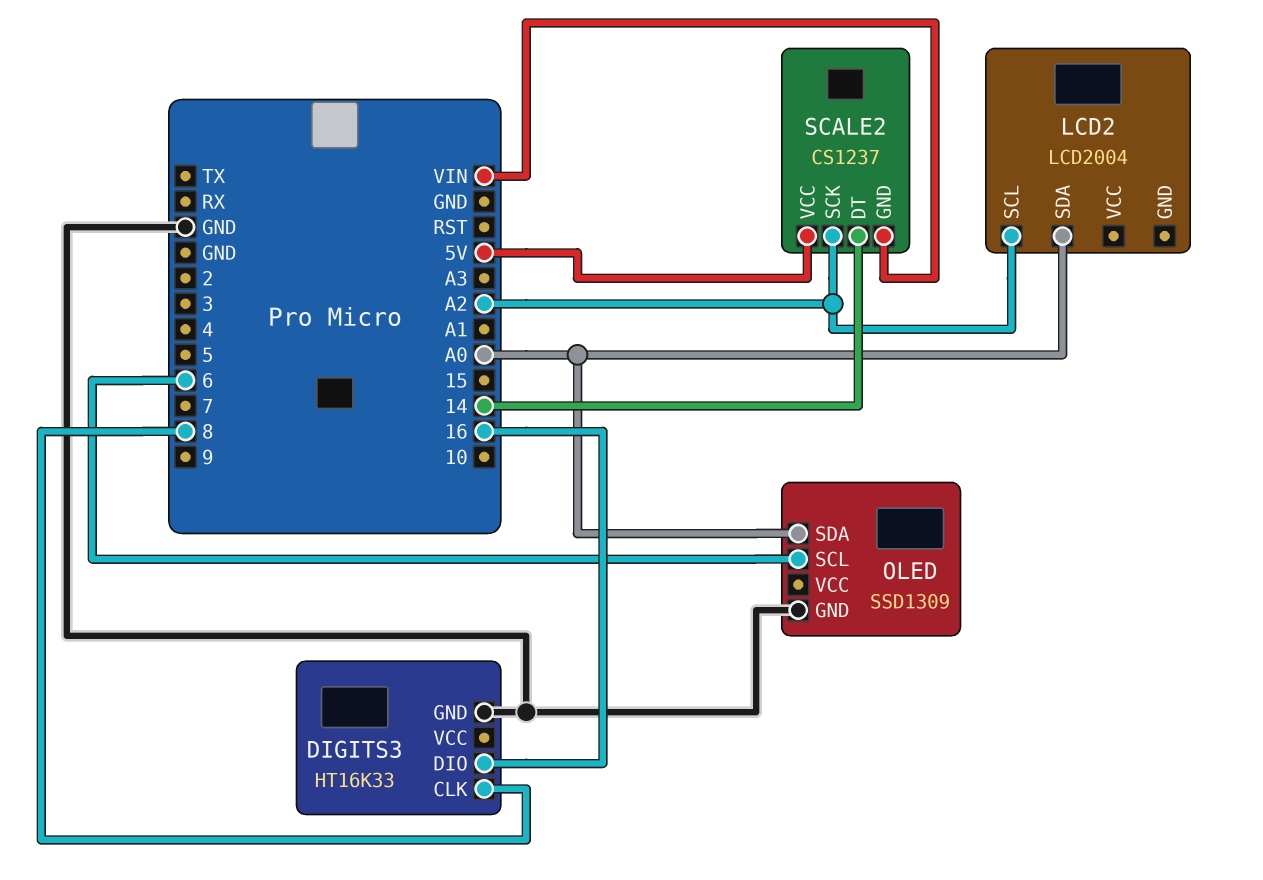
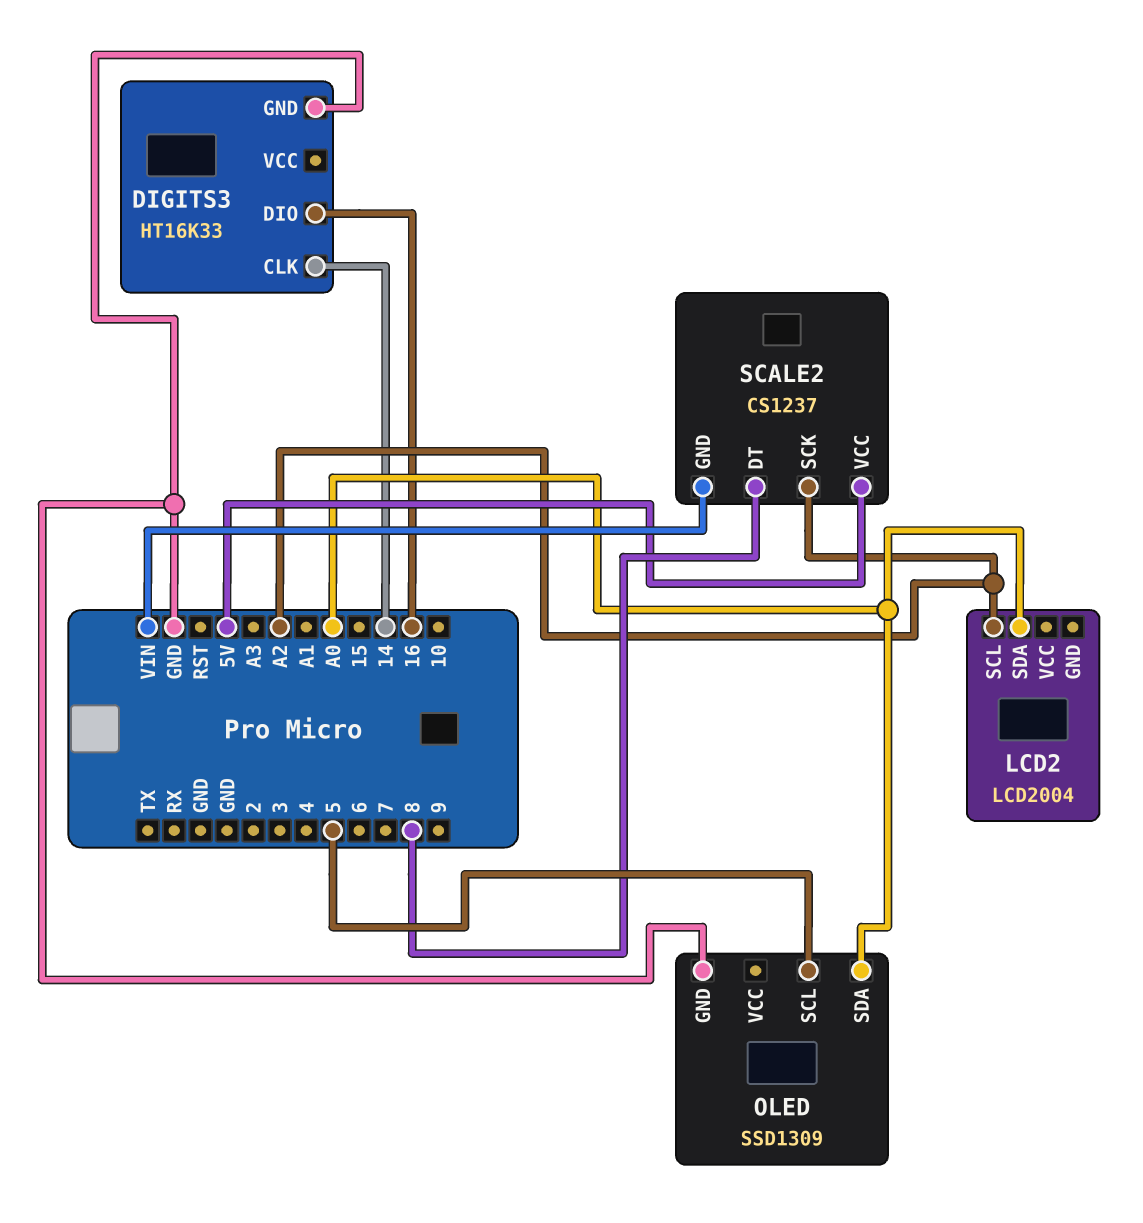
DIGITS3 pin CLK: 8 -> 14
OLED pin SCL: 6 -> 5
SCALE2 pin DT: 14 -> 8

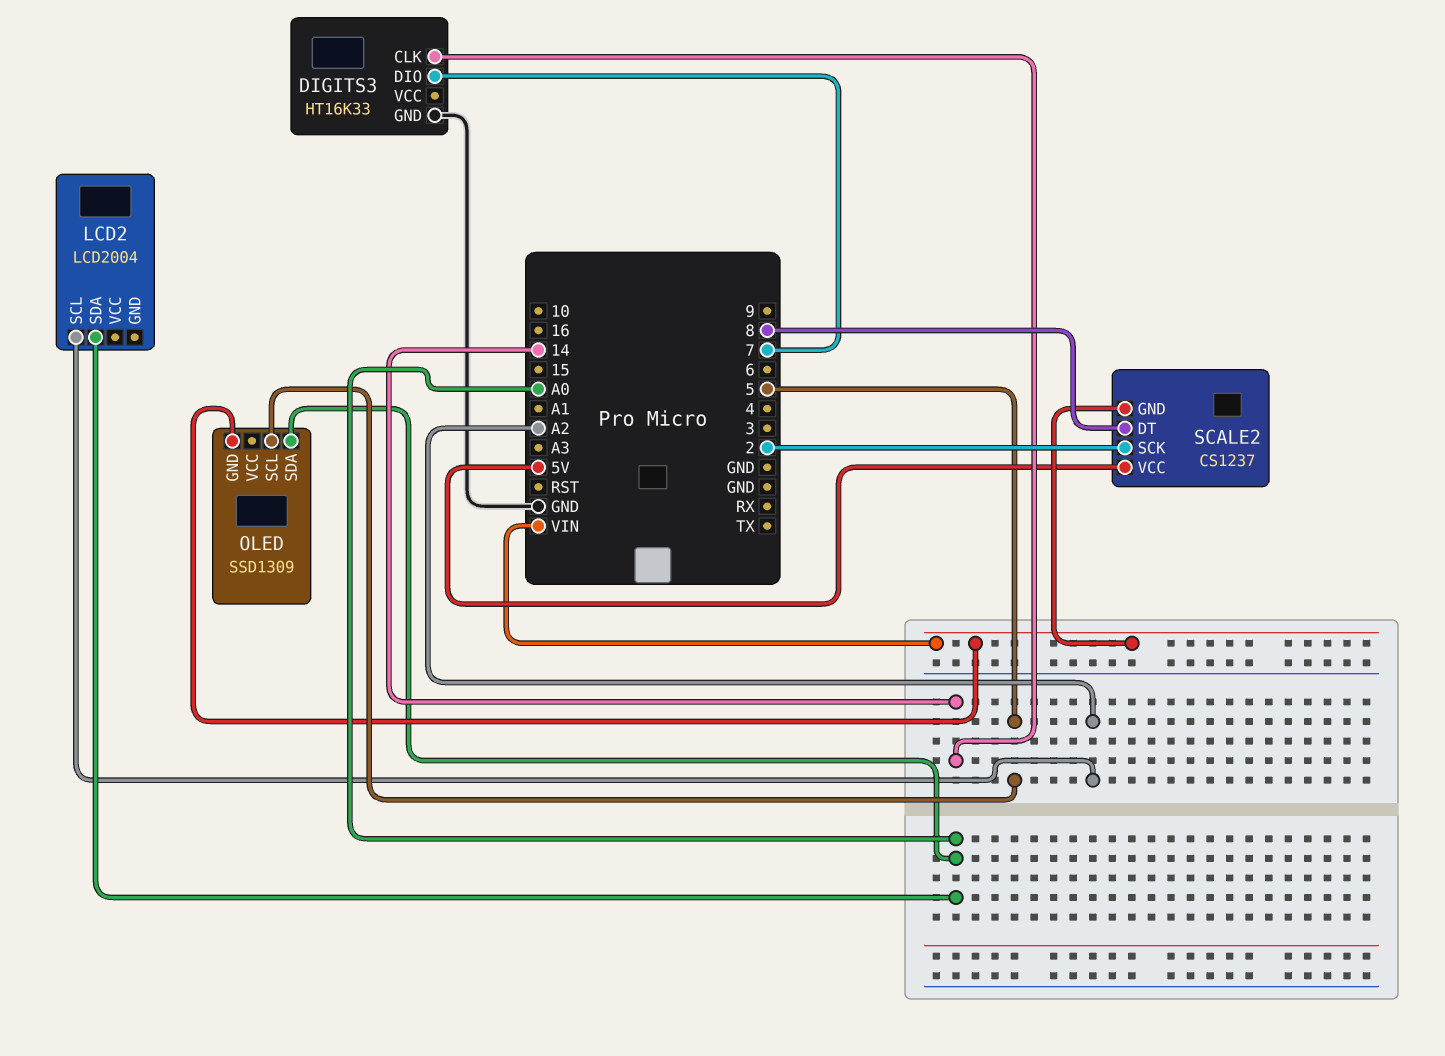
DIGITS3 pin DIO: 16 -> 7
OLED pin GND: GND -> VIN
SCALE2 pin SCK: A2 -> 2

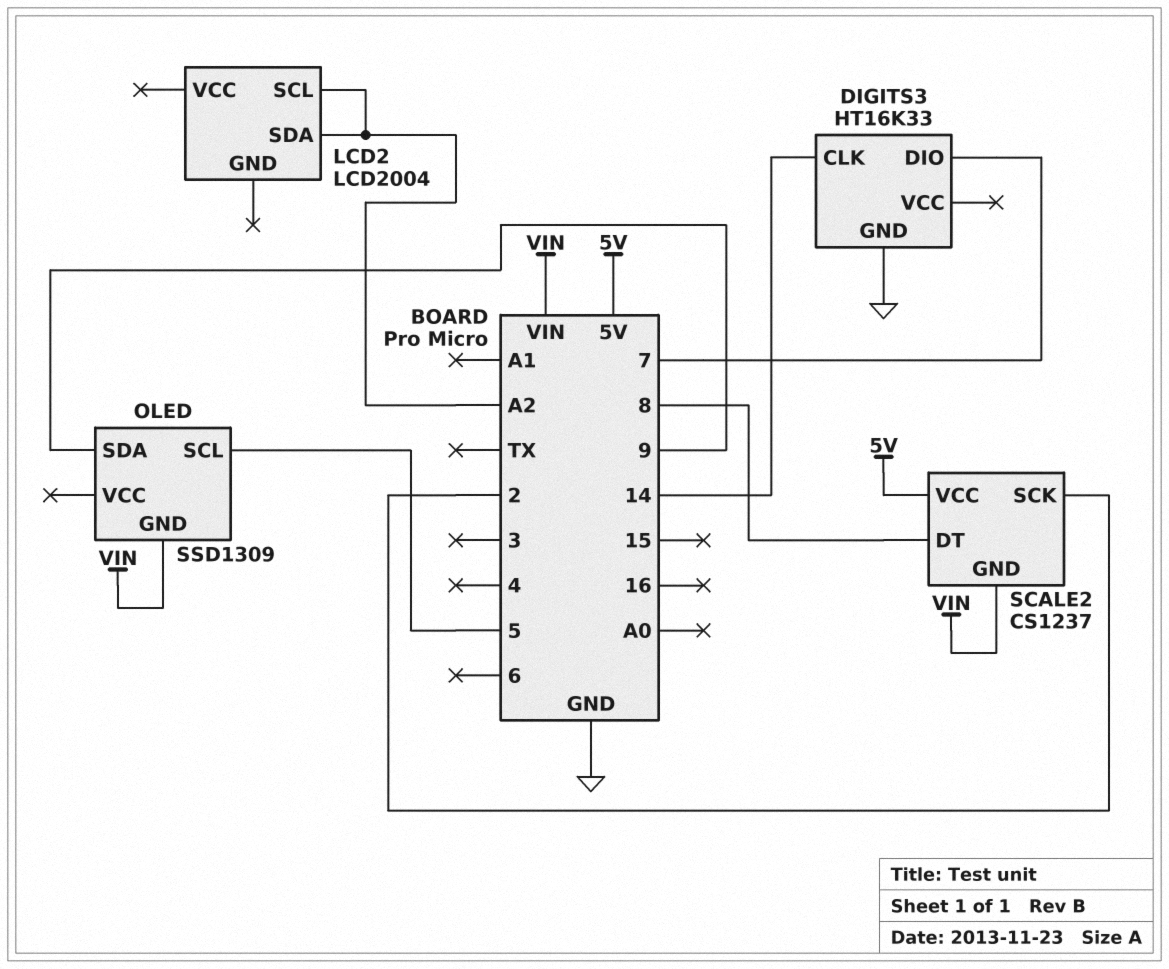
LCD2 pin SDA: A0 -> A2
OLED pin SDA: A0 -> 9

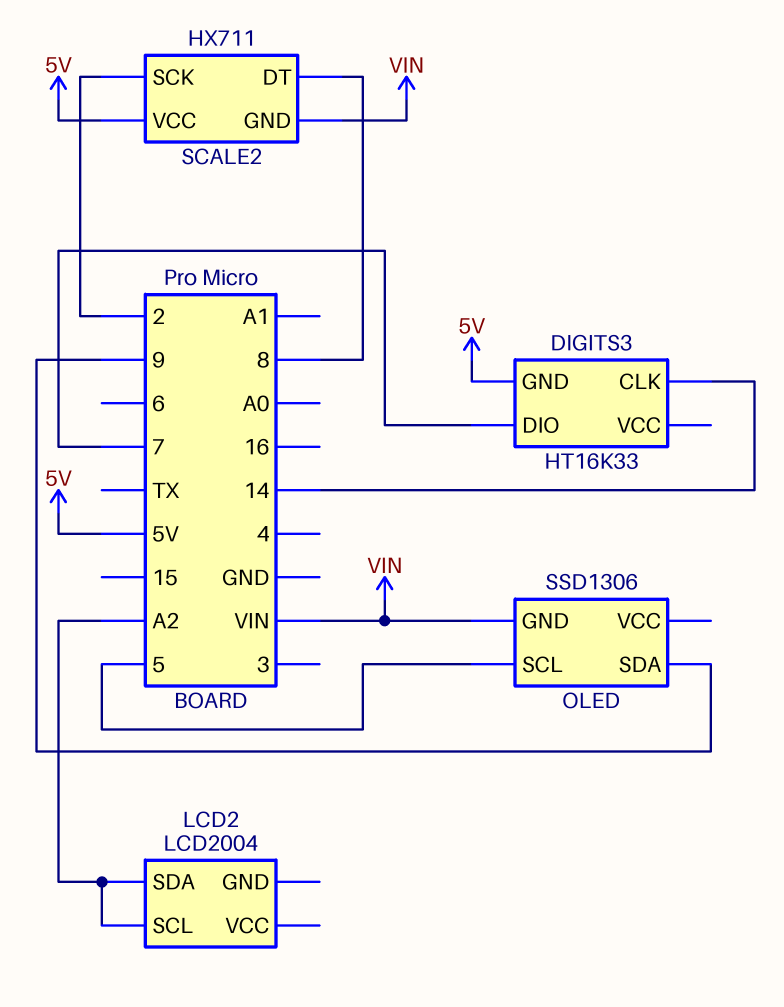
DIGITS3 pin GND: GND -> 5V
OLED: SSD1309 -> SSD1306
SCALE2: CS1237 -> HX711

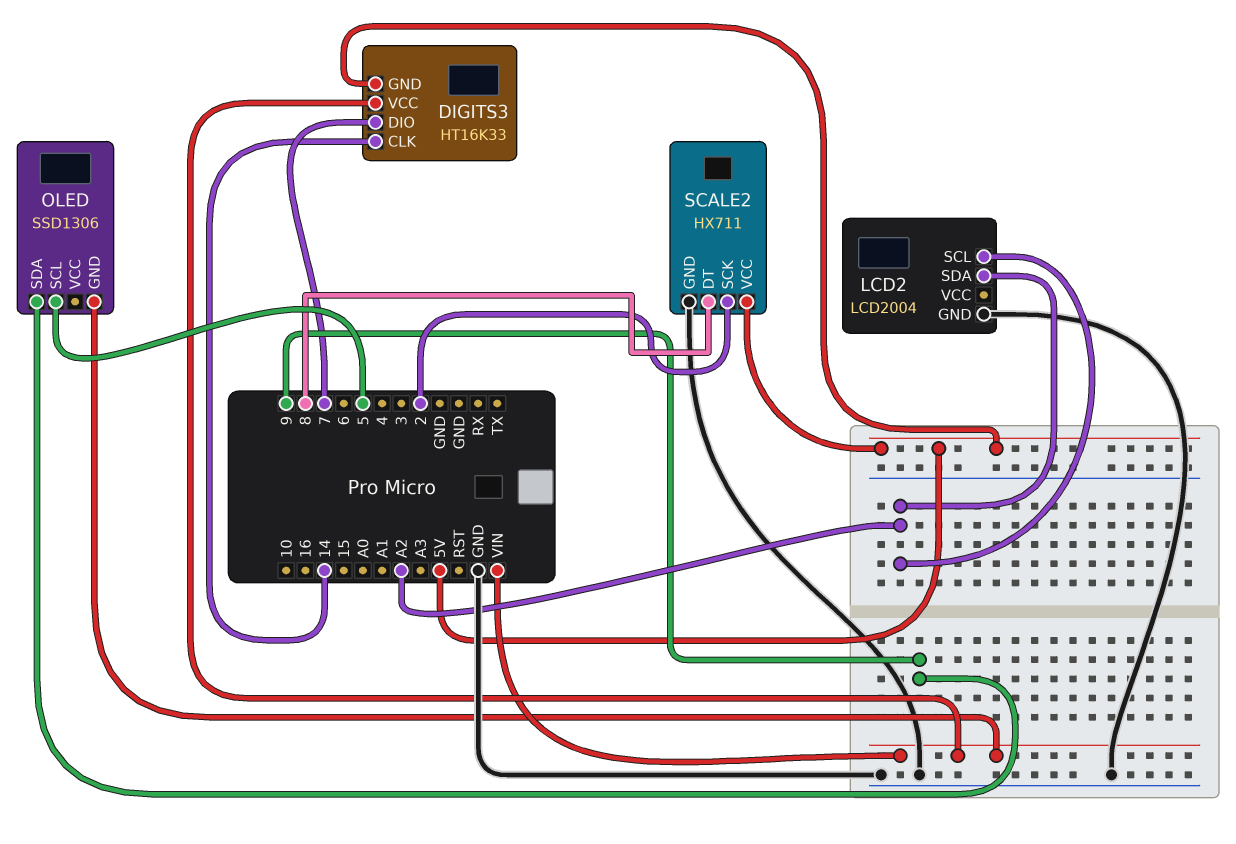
DIGITS3 pin VCC: none -> VIN
LCD2 pin GND: none -> GND
SCALE2 pin GND: VIN -> GND

